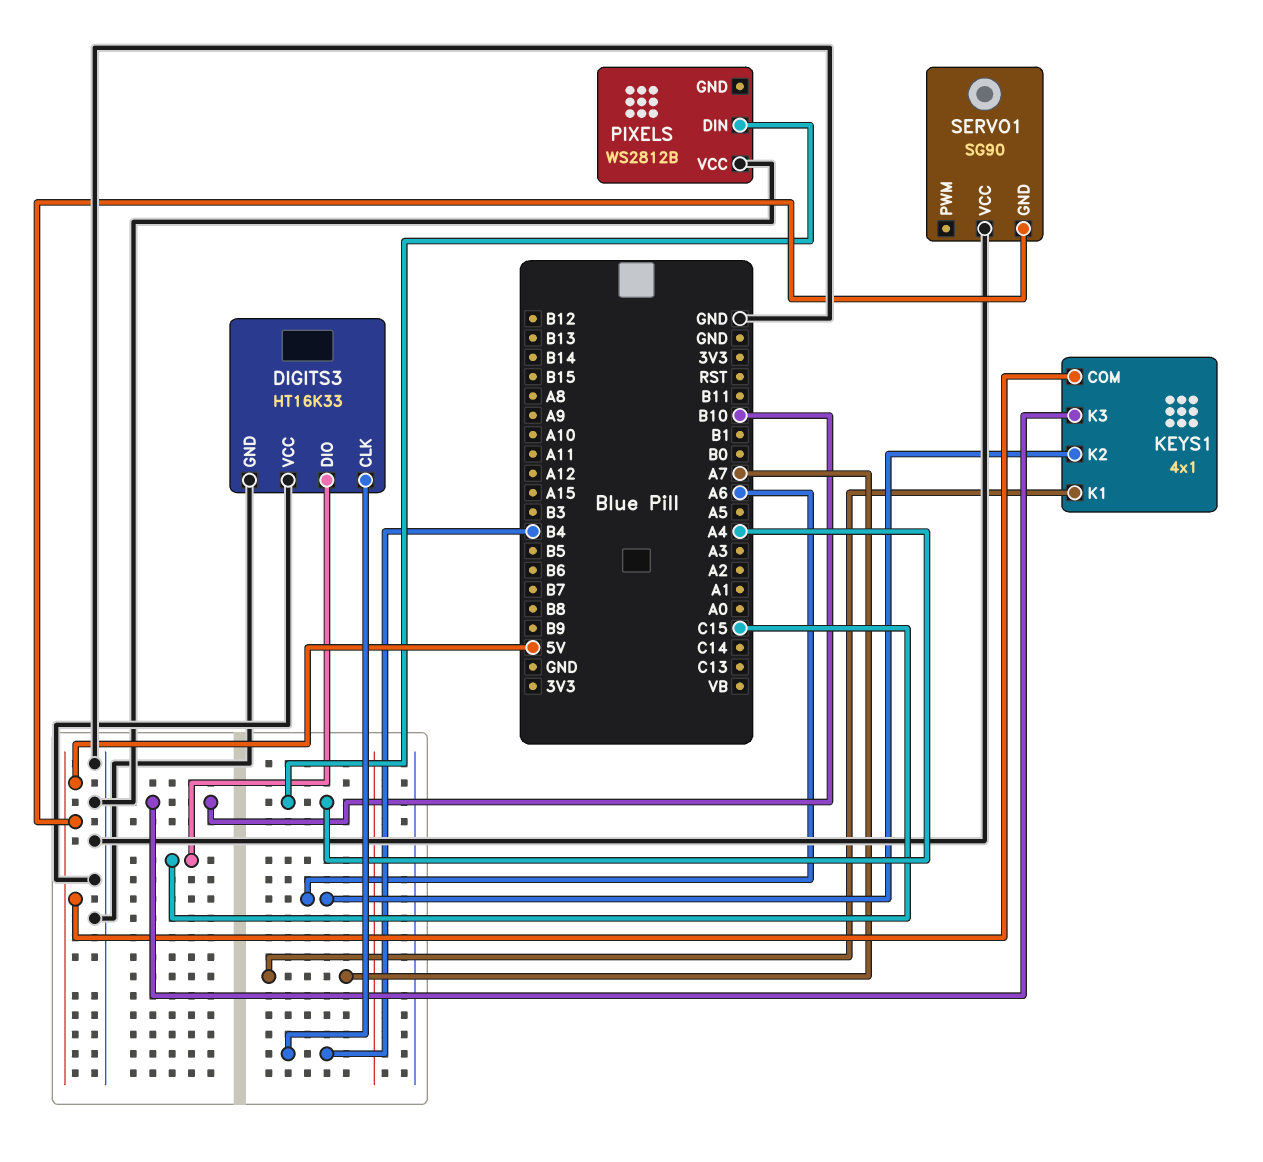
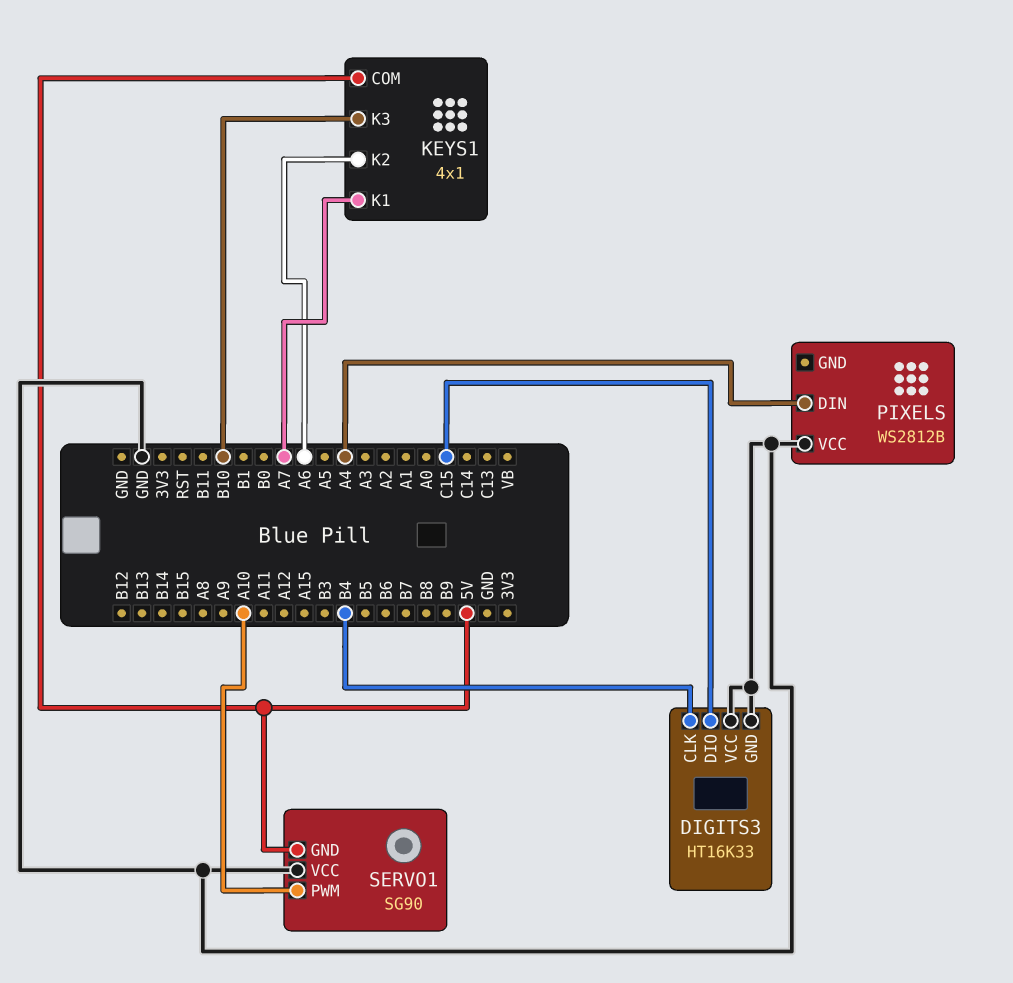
SERVO1 pin PWM: none -> A10

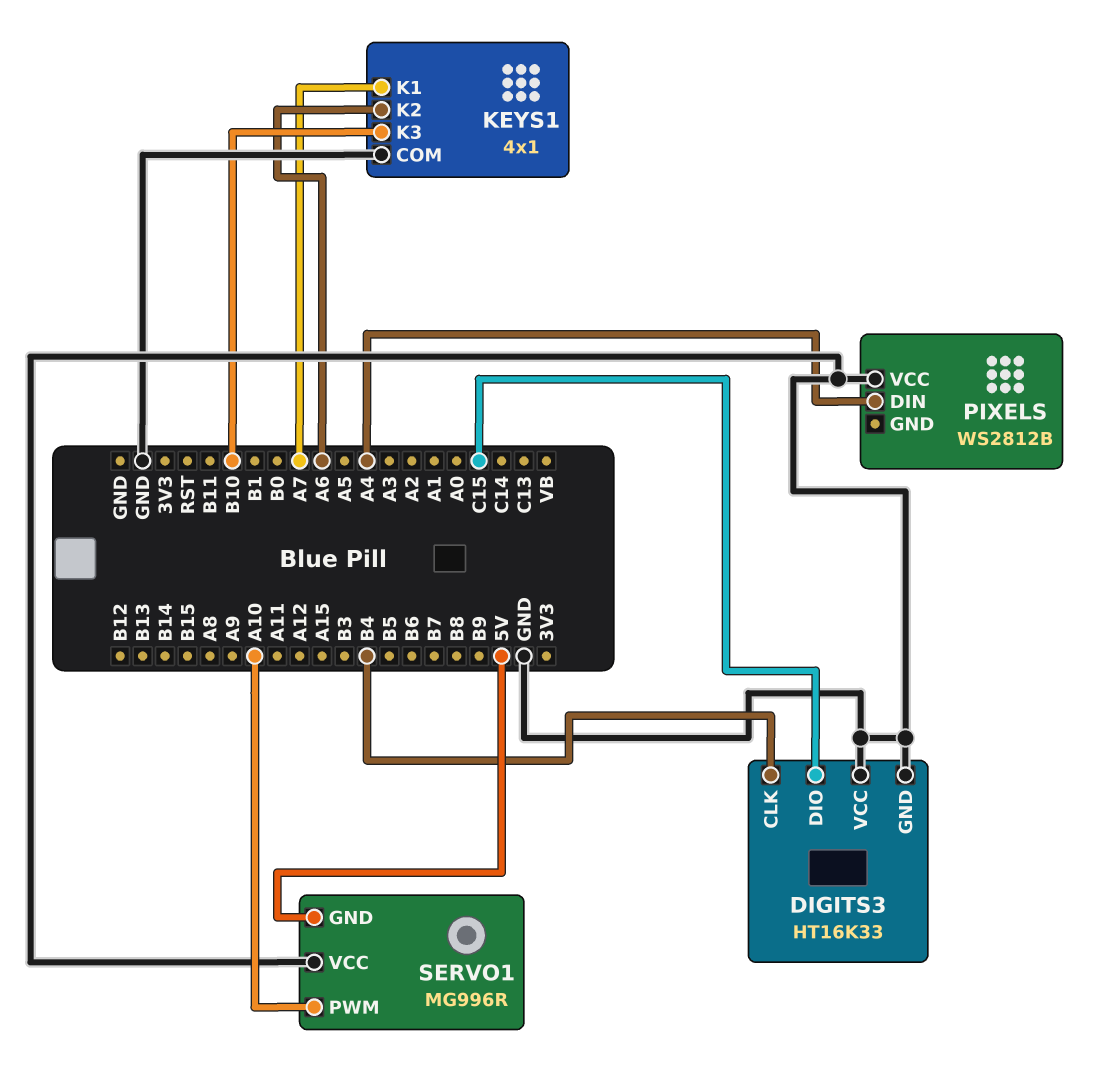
KEYS1 pin COM: 5V -> GND
SERVO1: SG90 -> MG996R

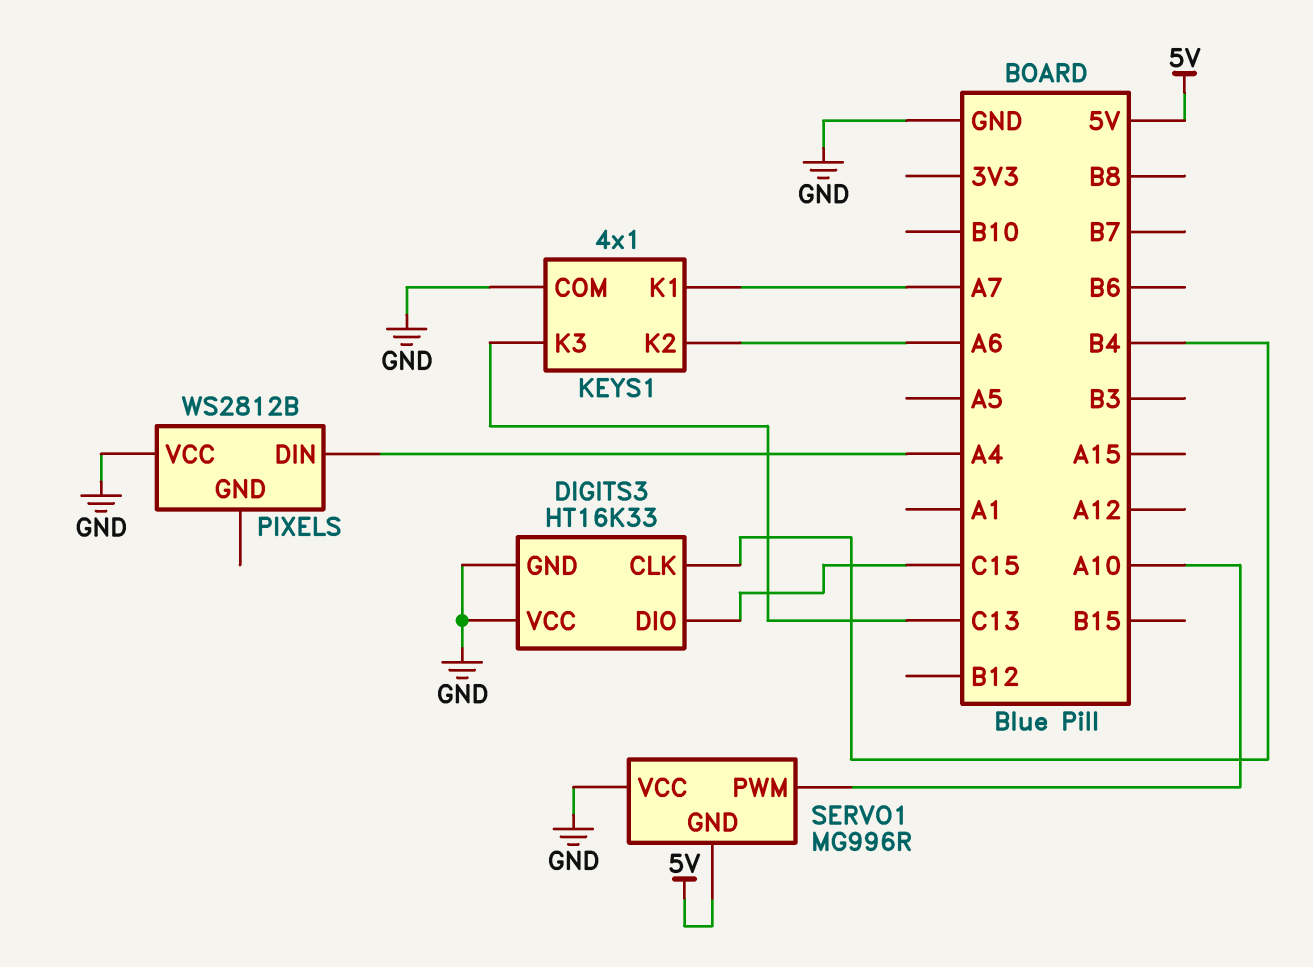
KEYS1 pin K3: B10 -> C13

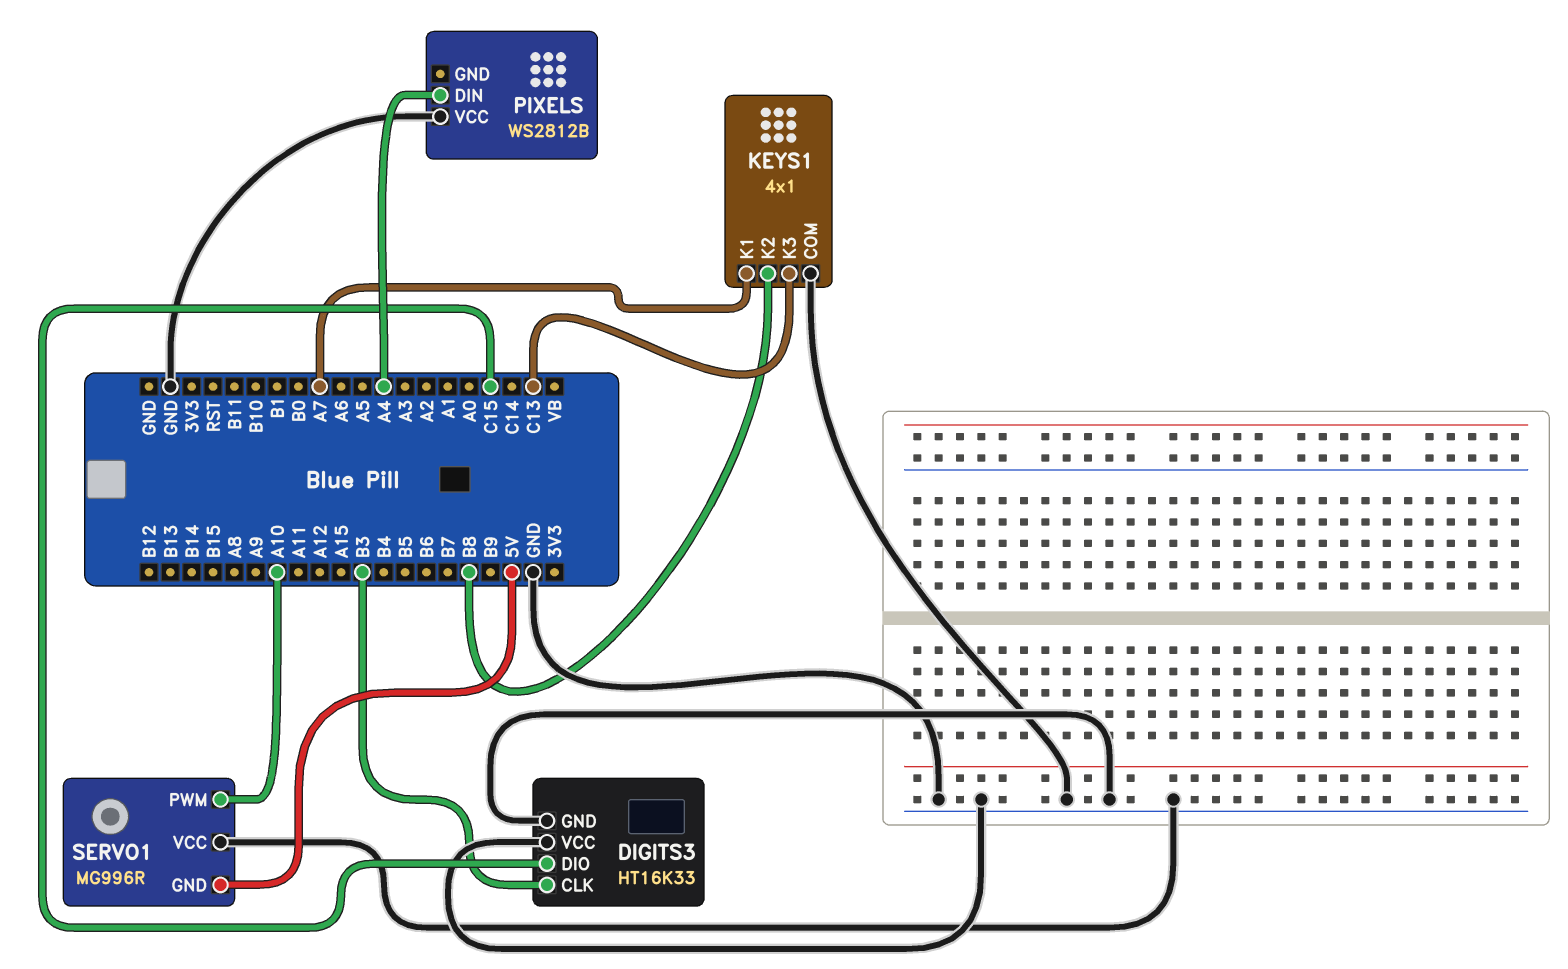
DIGITS3 pin CLK: B4 -> B3
KEYS1 pin K2: A6 -> B8

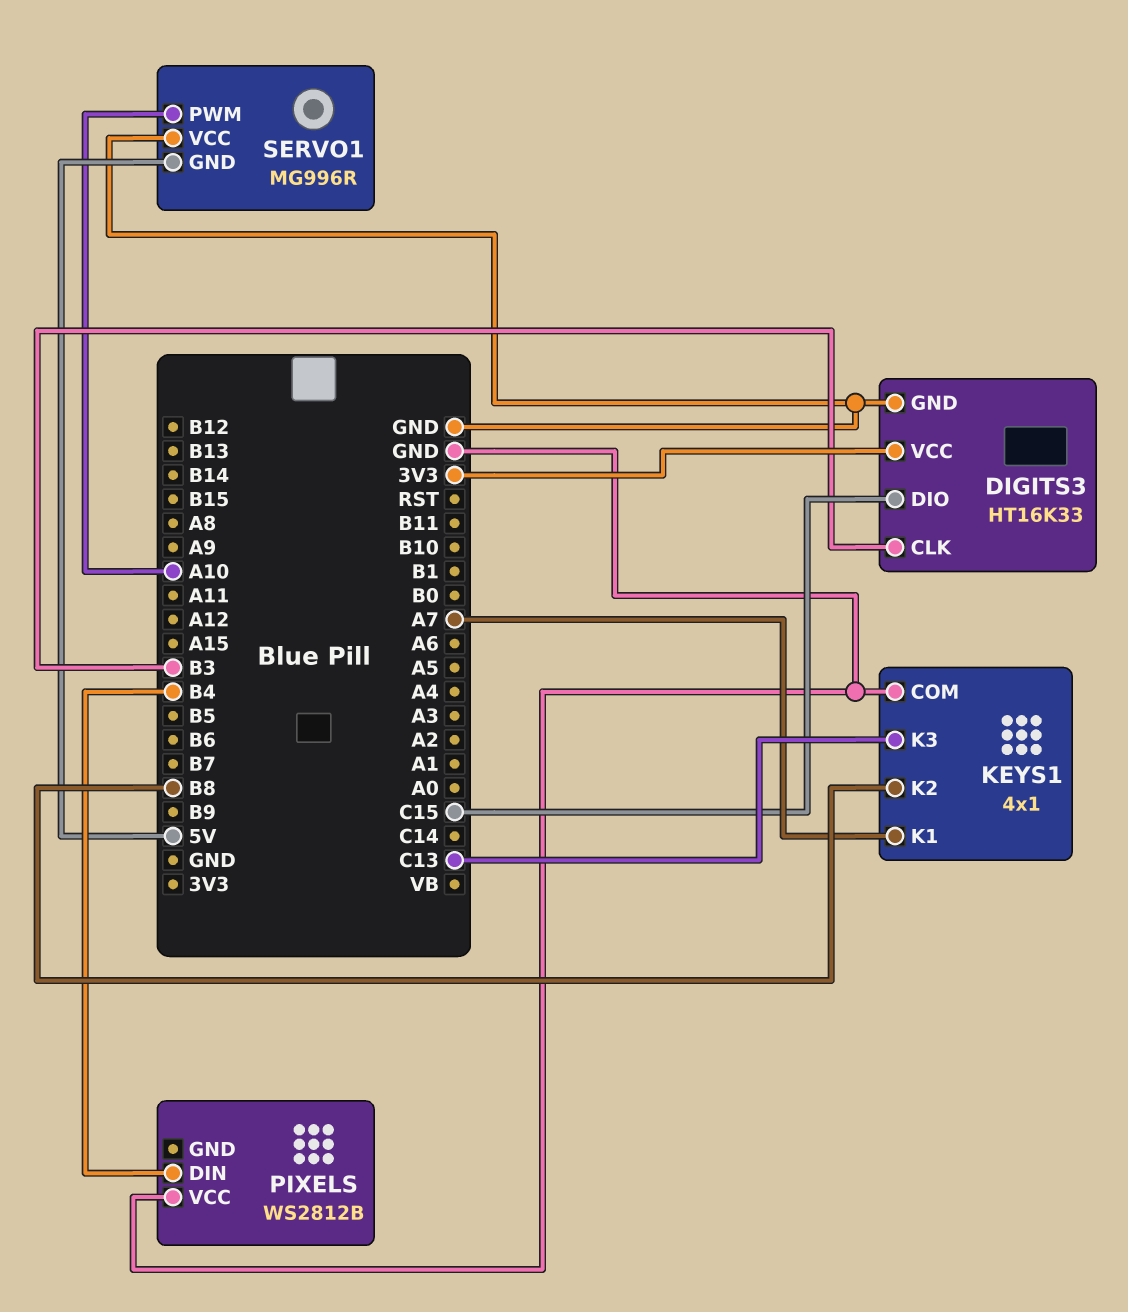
DIGITS3 pin VCC: GND -> 3V3
PIXELS pin DIN: A4 -> B4

